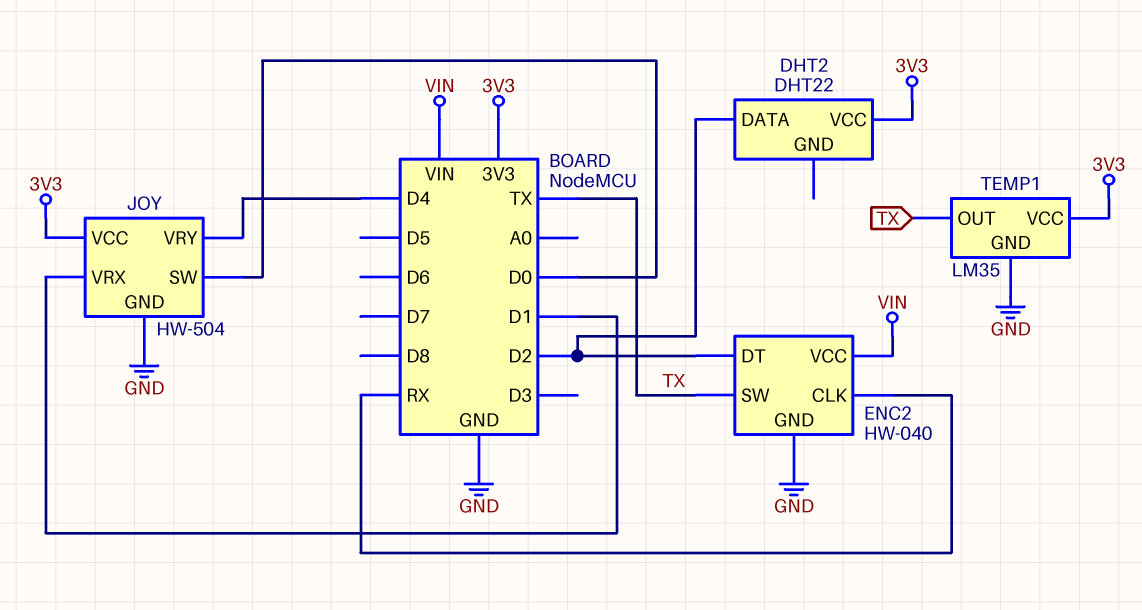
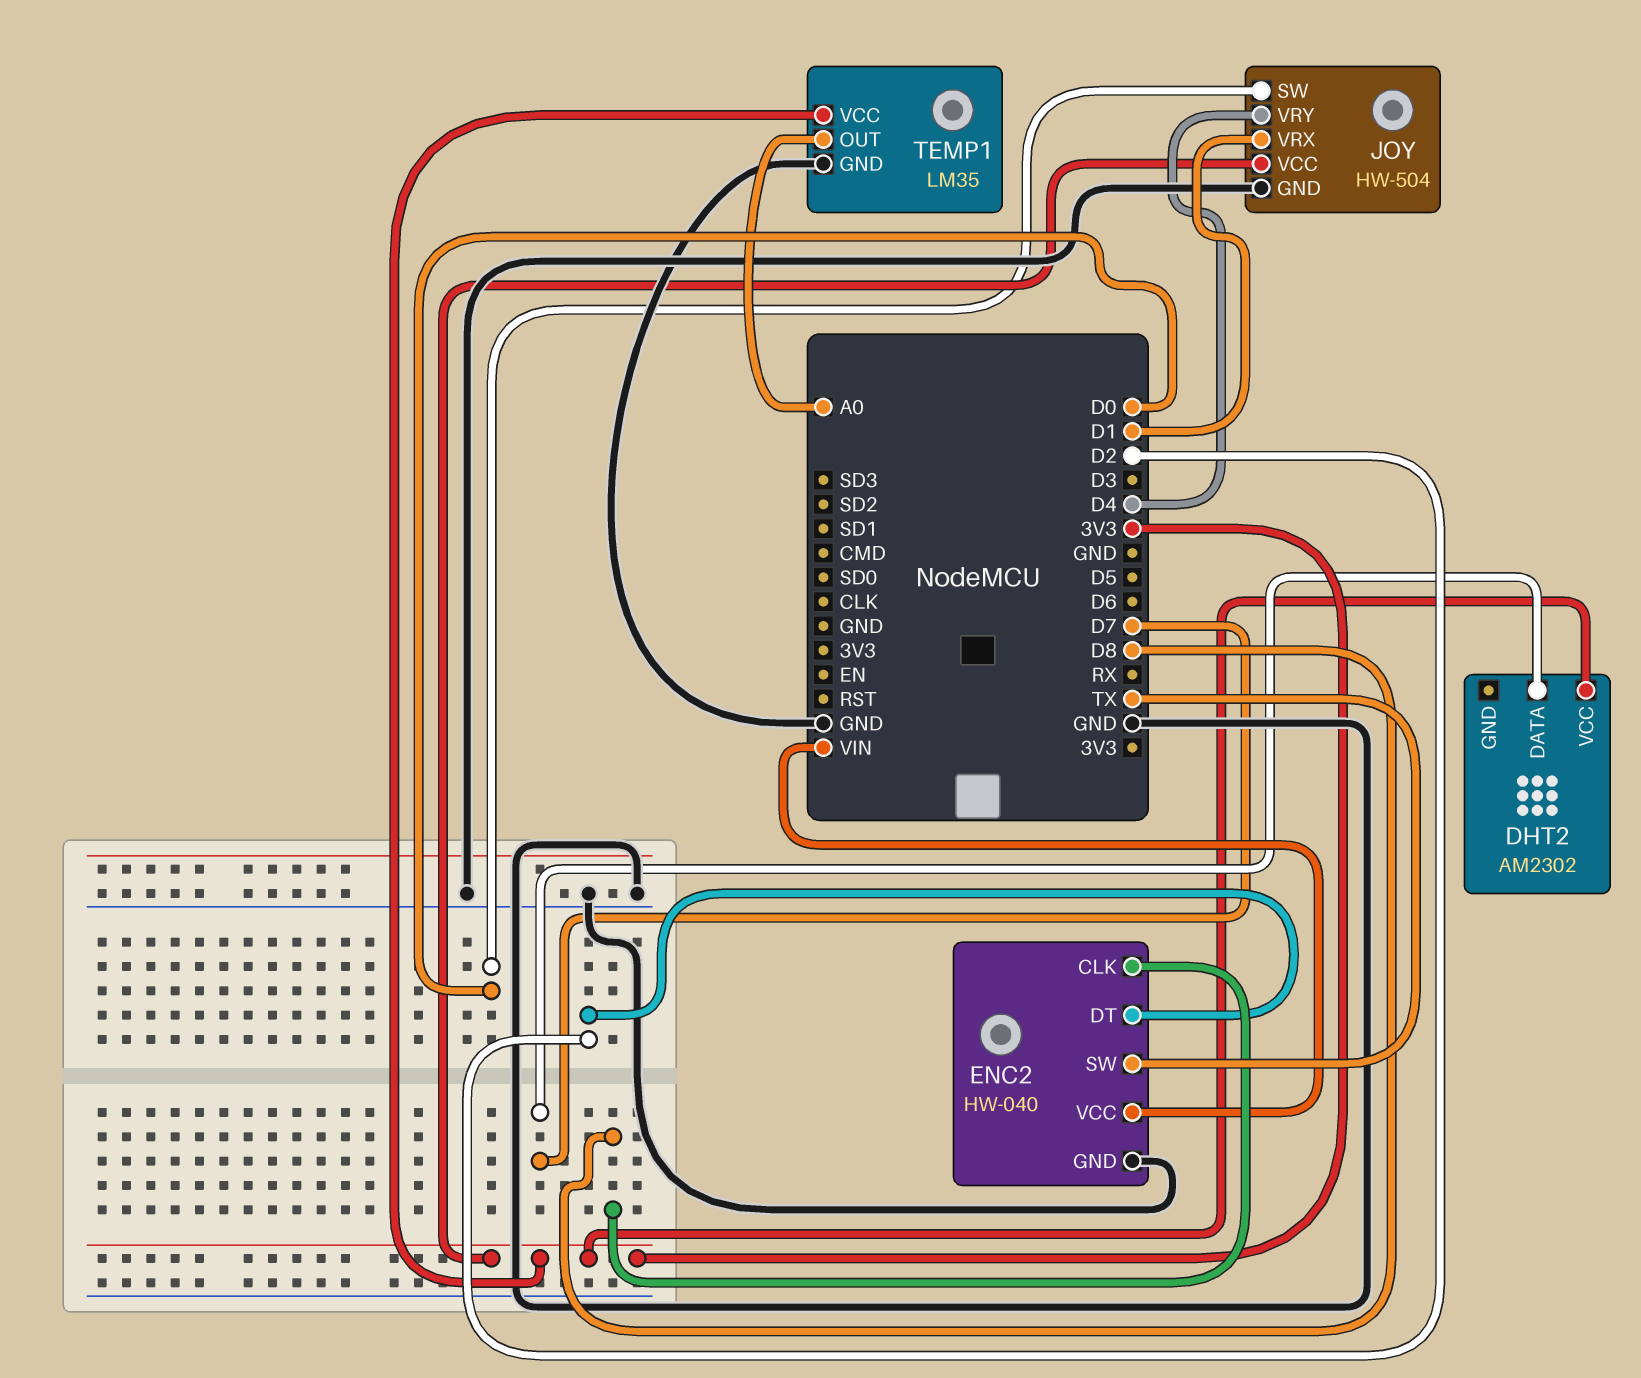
DHT2: DHT22 -> AM2302
DHT2 pin DATA: D2 -> D7
ENC2 pin CLK: RX -> D8
TEMP1 pin OUT: TX -> A0

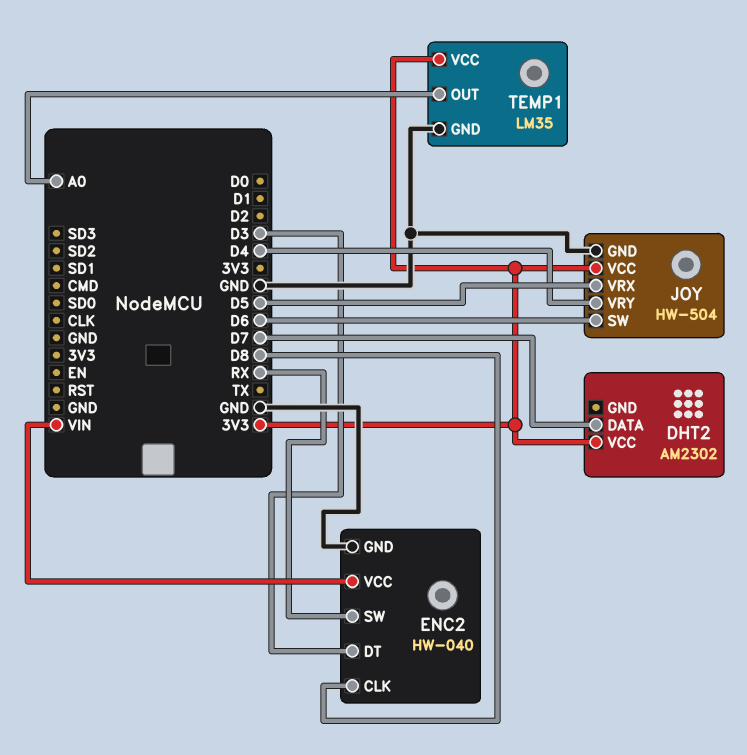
ENC2 pin DT: D2 -> D3
ENC2 pin SW: TX -> RX
JOY pin SW: D0 -> D6
JOY pin VRX: D1 -> D5

